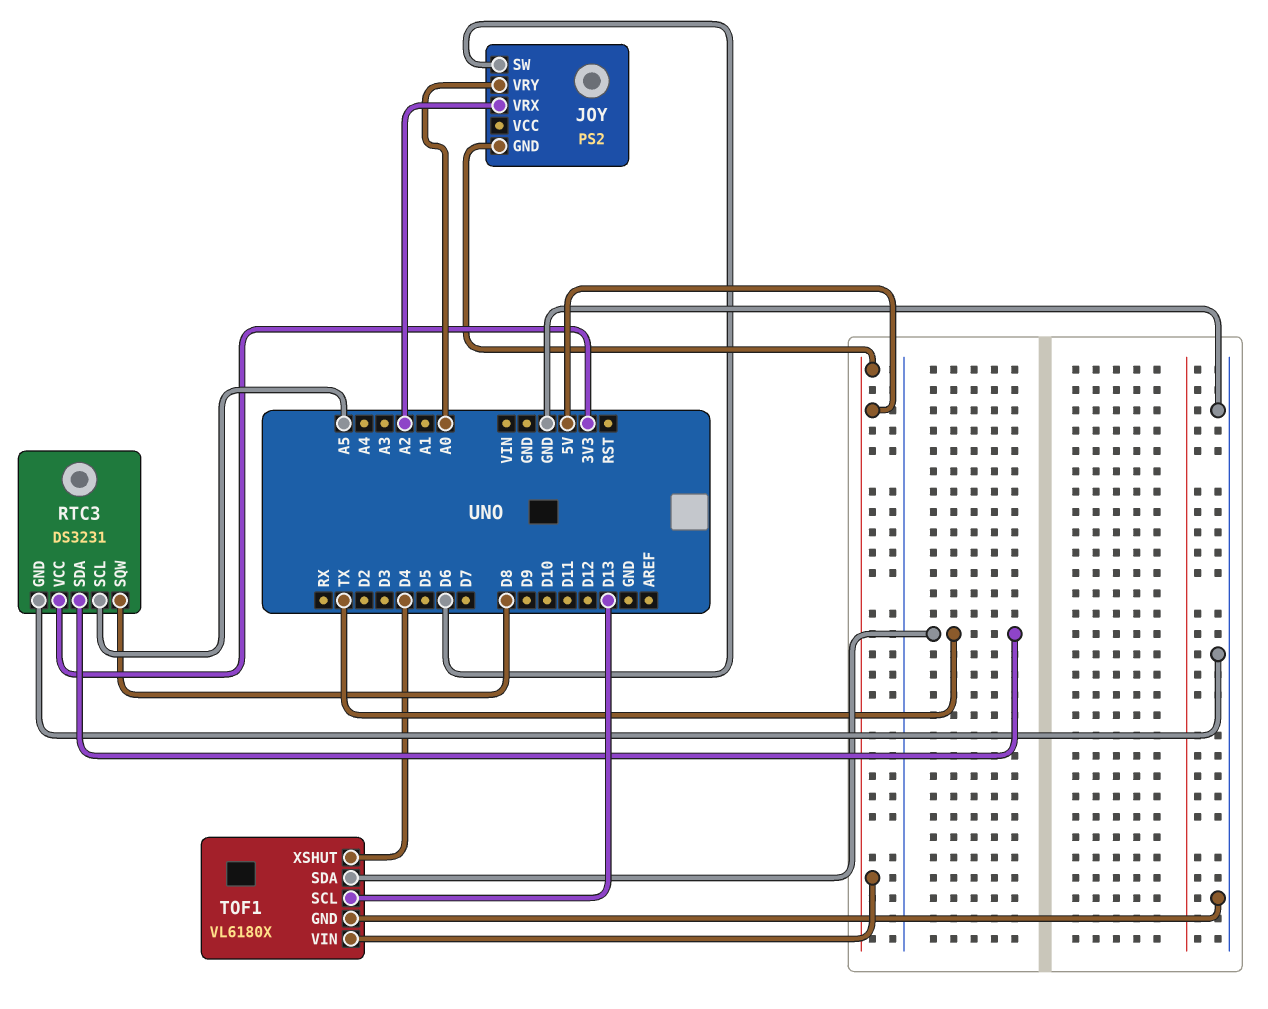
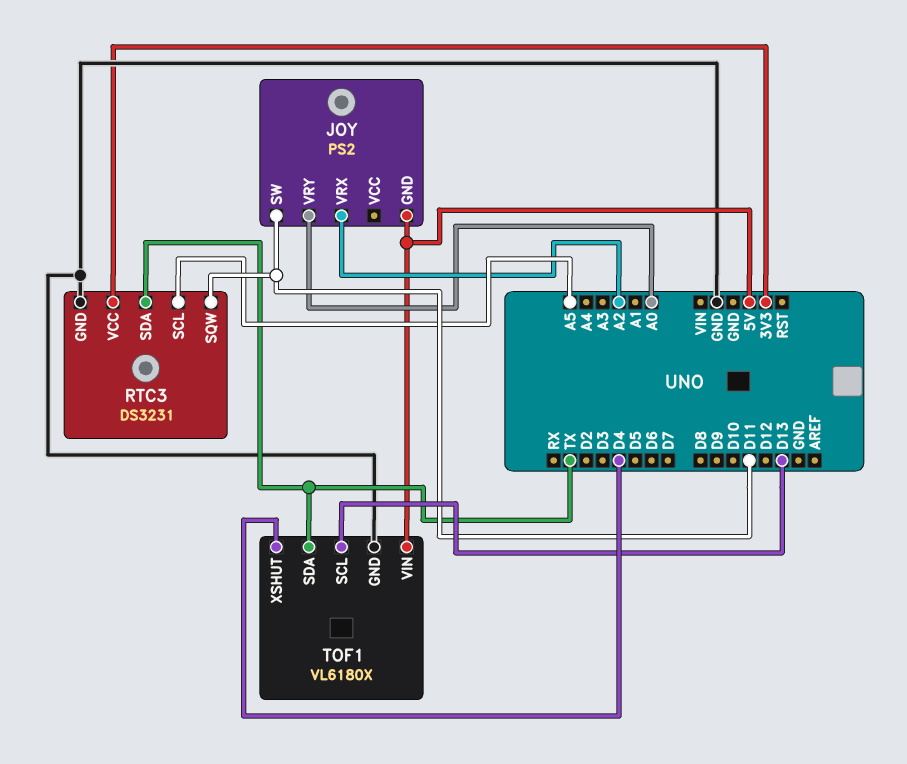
JOY pin SW: D6 -> D11
RTC3 pin SQW: D8 -> D11

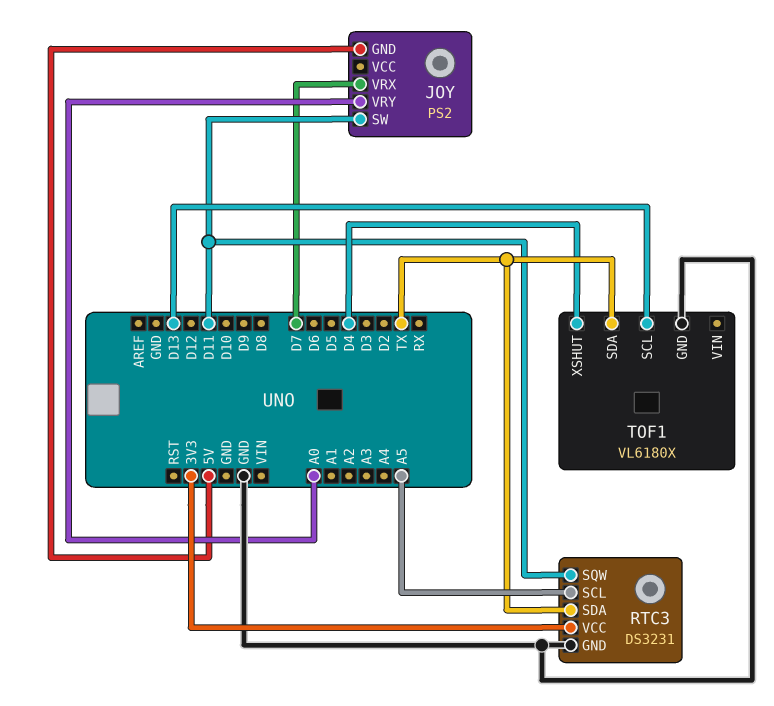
JOY pin VRX: A2 -> D7
TOF1 pin VIN: 5V -> none

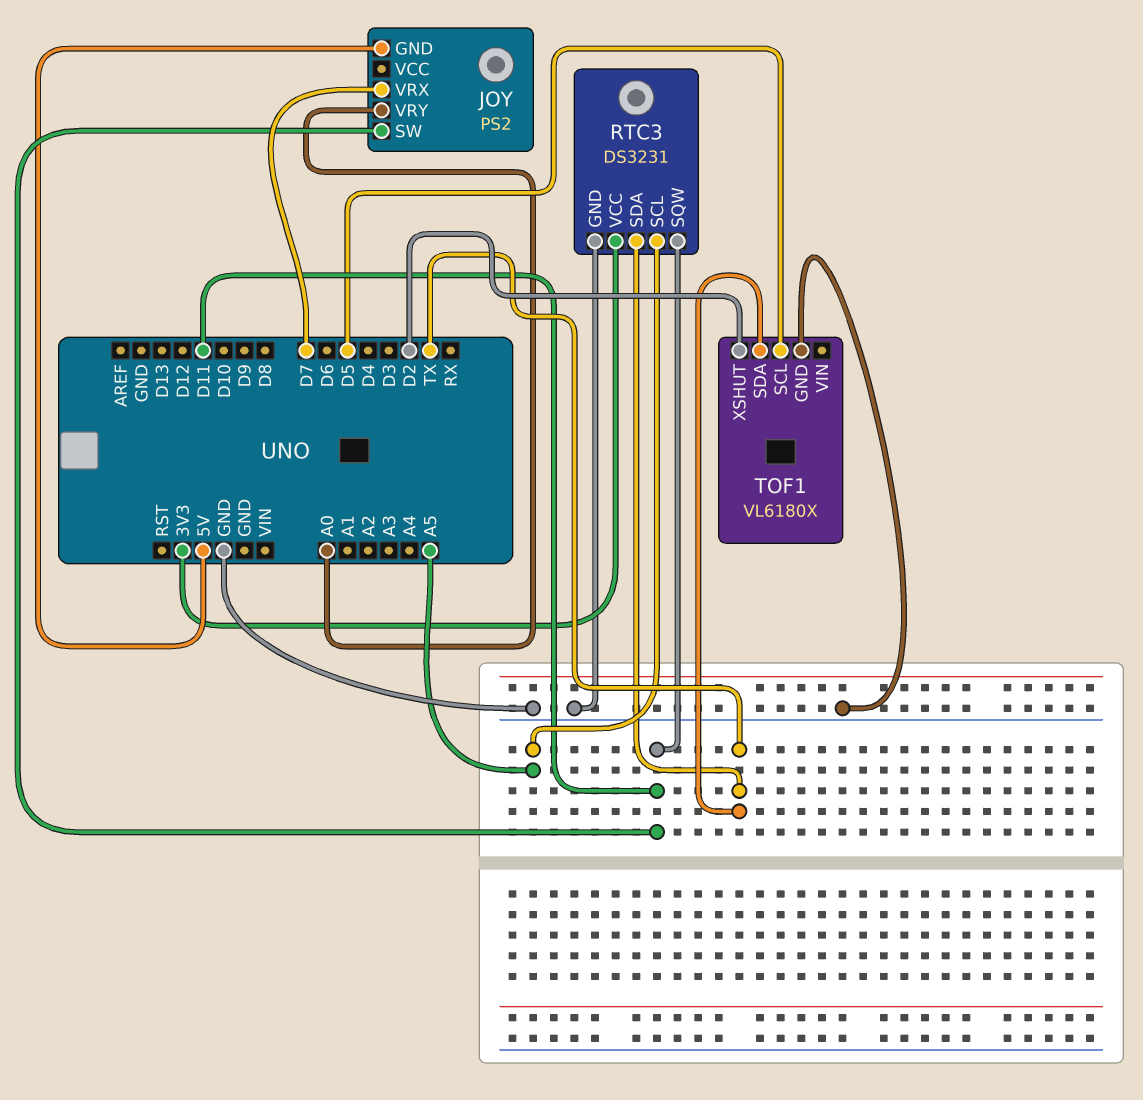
TOF1 pin SCL: D13 -> D5
TOF1 pin XSHUT: D4 -> D2

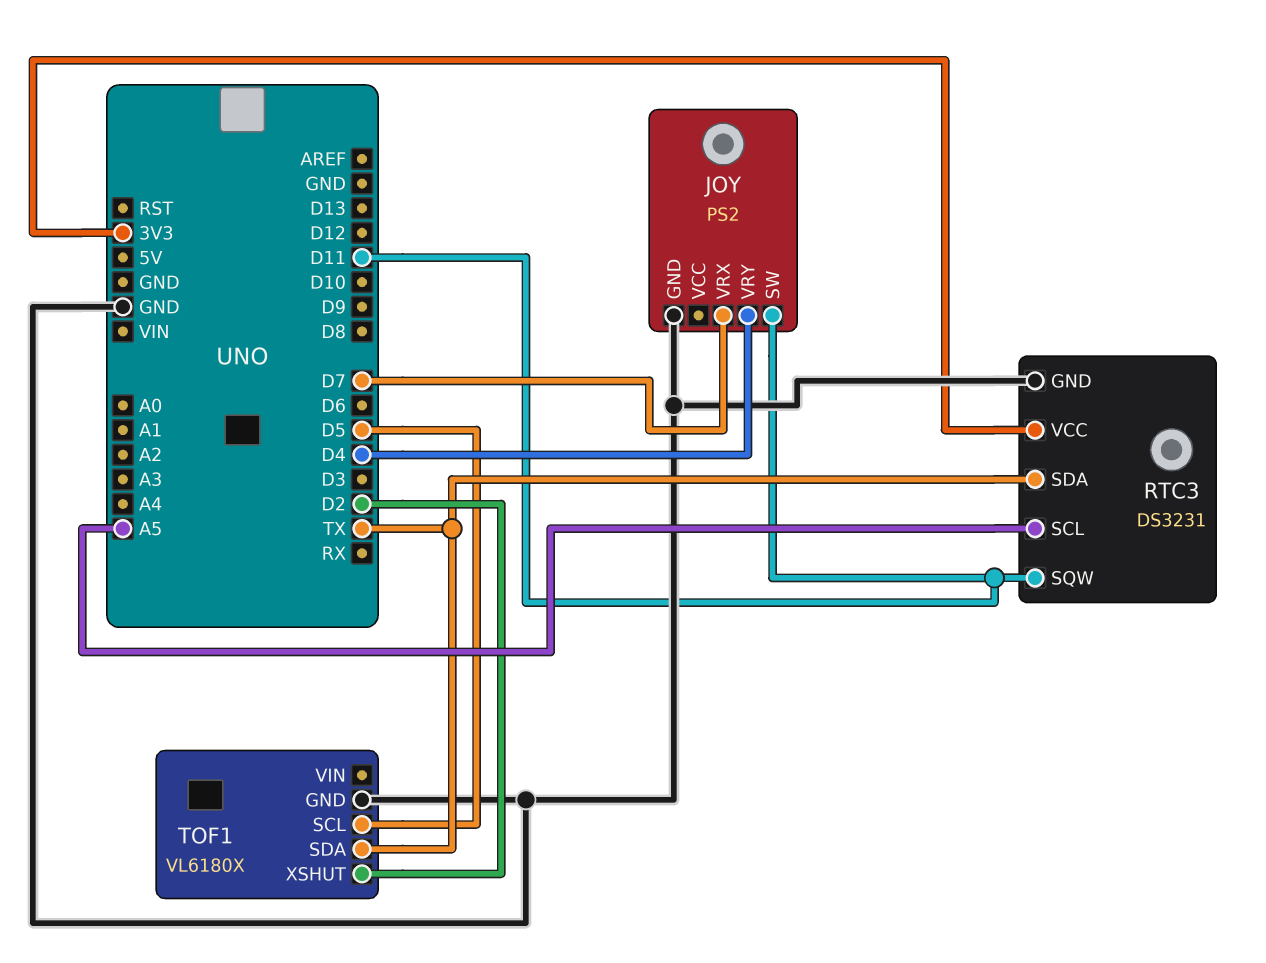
JOY pin GND: 5V -> GND
JOY pin VRY: A0 -> D4

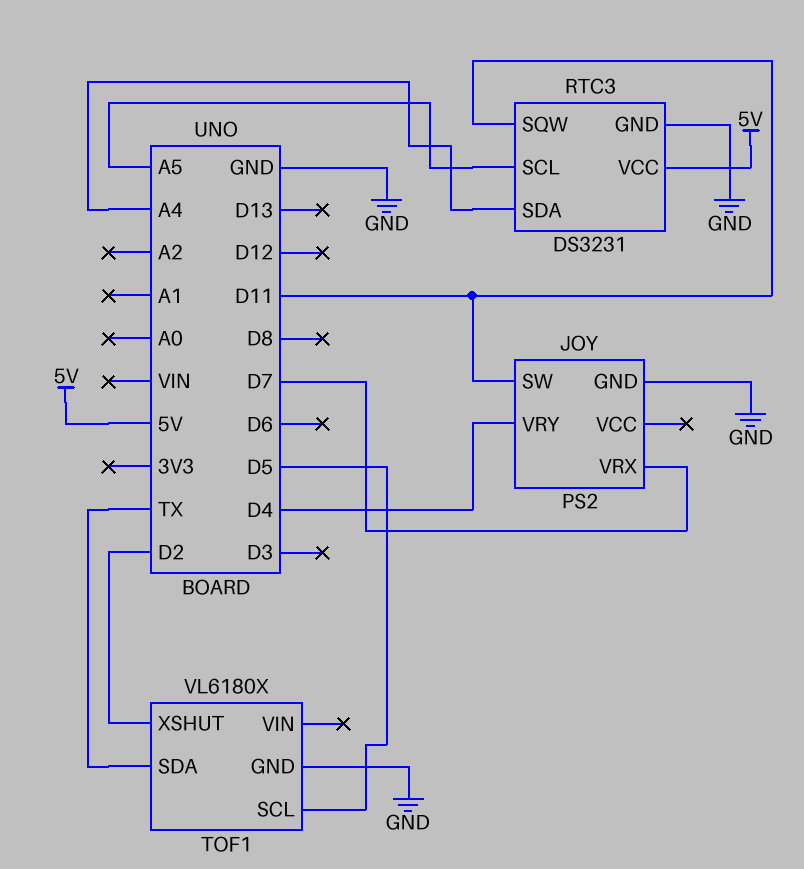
RTC3 pin SDA: TX -> A4
RTC3 pin VCC: 3V3 -> 5V

